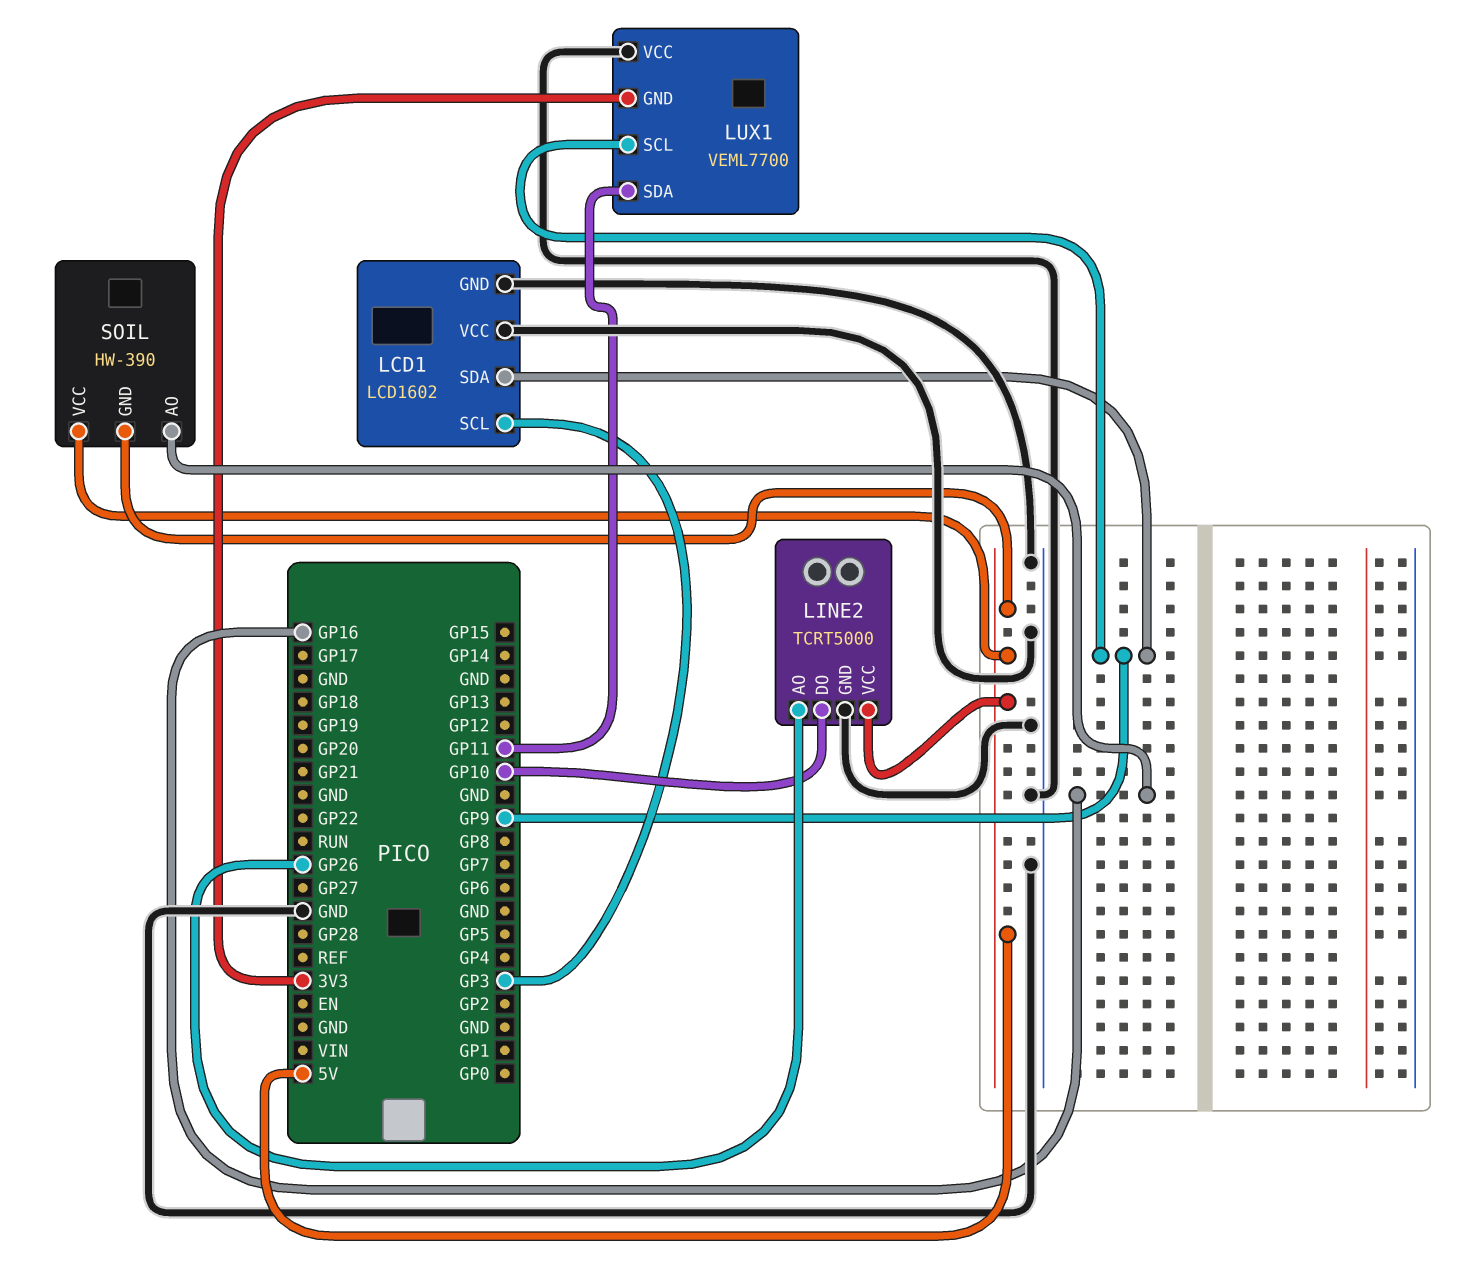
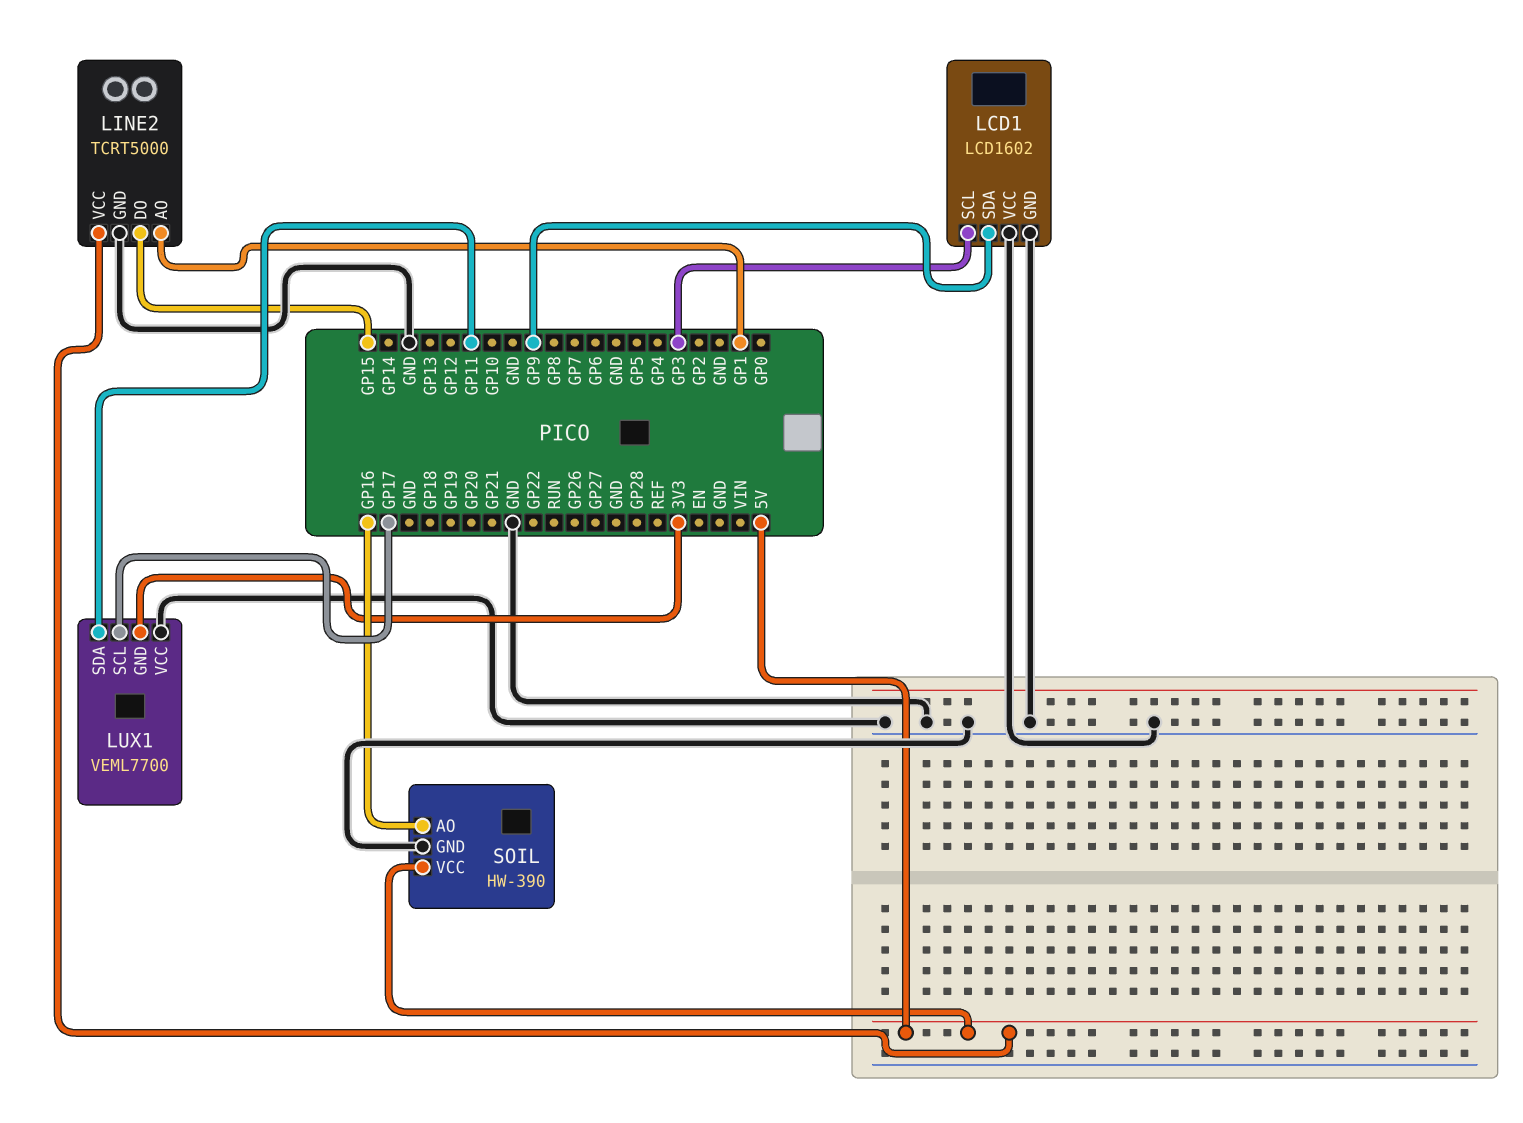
LINE2 pin AO: GP26 -> GP1
LINE2 pin DO: GP10 -> GP15
LUX1 pin SCL: GP9 -> GP17
SOIL pin GND: 5V -> GND

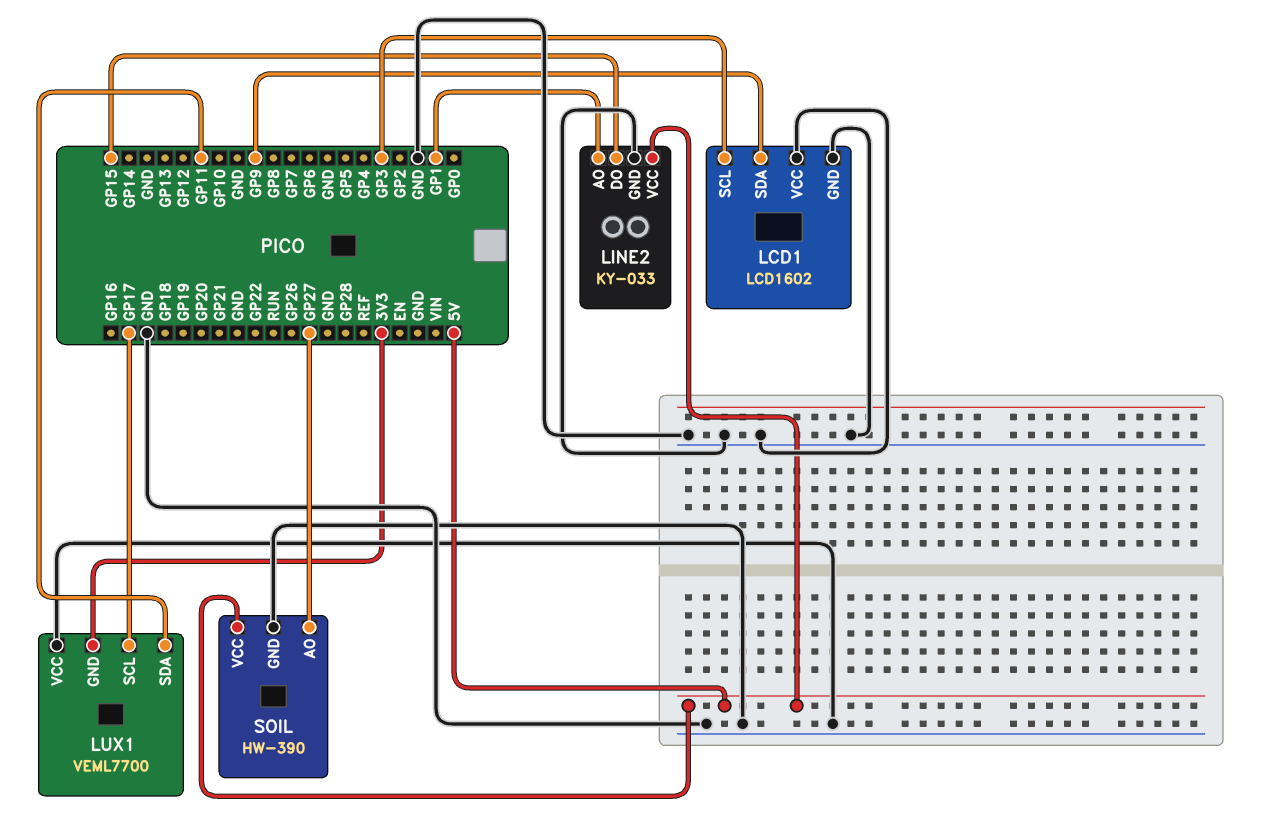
LINE2: TCRT5000 -> KY-033
SOIL pin AO: GP16 -> GP27

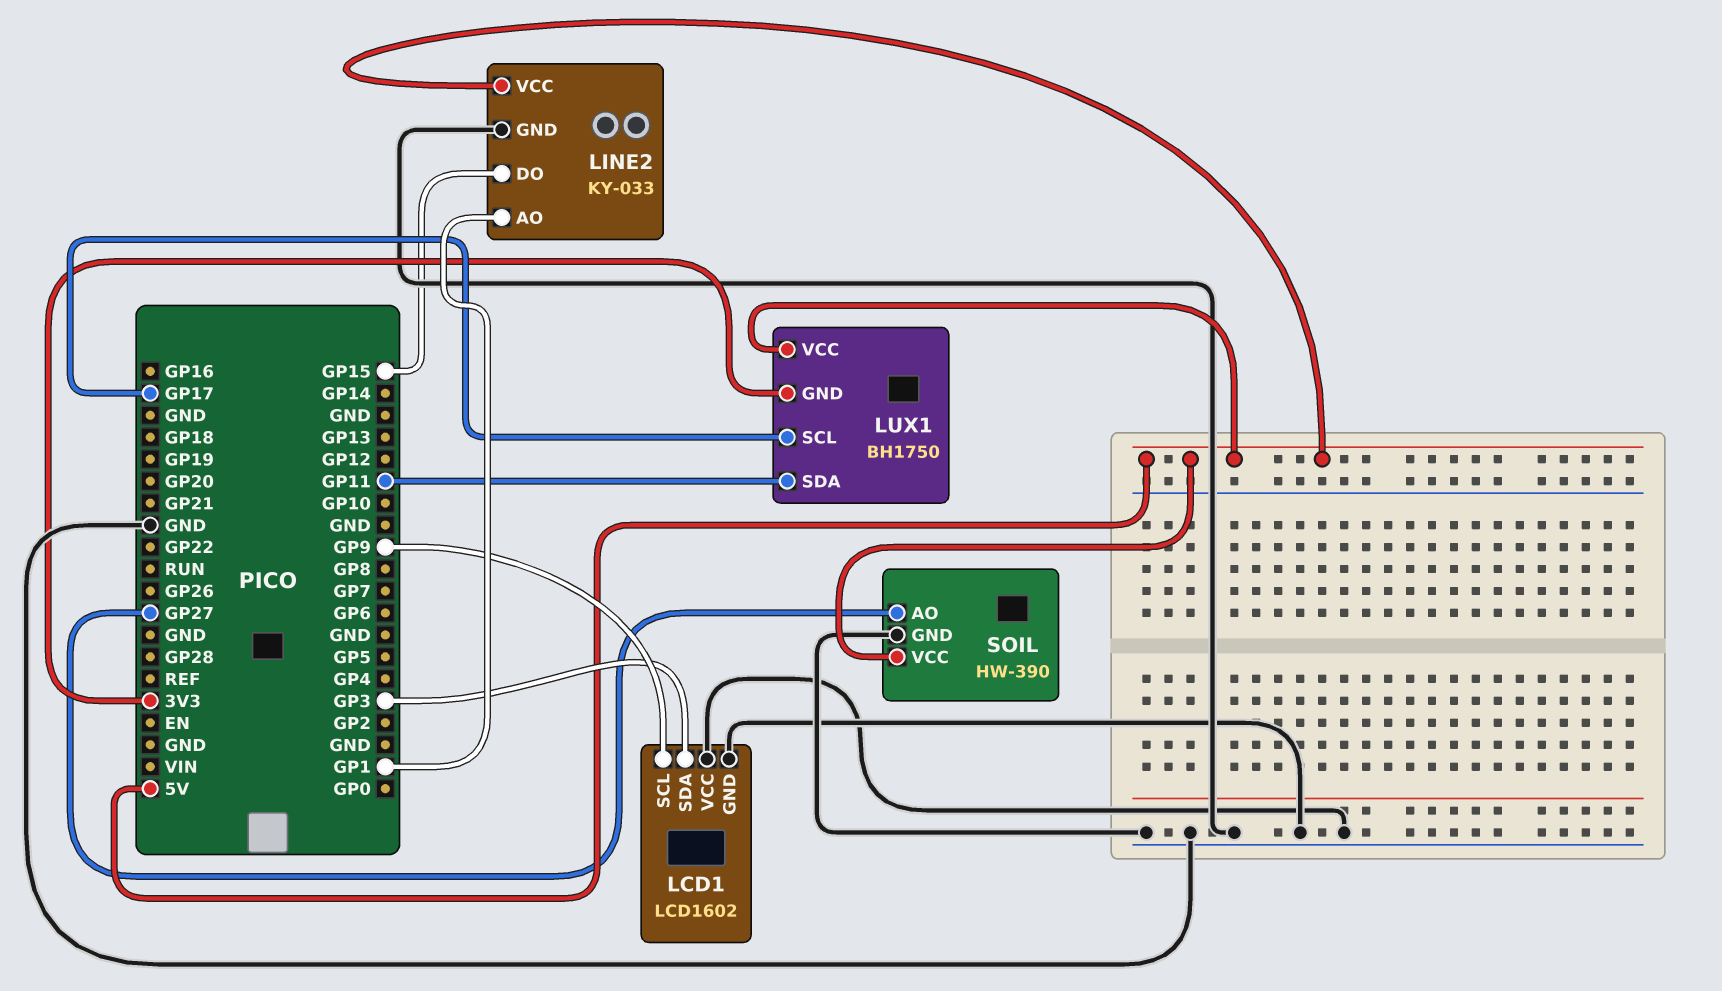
LCD1 pin SCL: GP3 -> GP9
LCD1 pin SDA: GP9 -> GP3
LUX1: VEML7700 -> BH1750
LUX1 pin VCC: GND -> 5V

